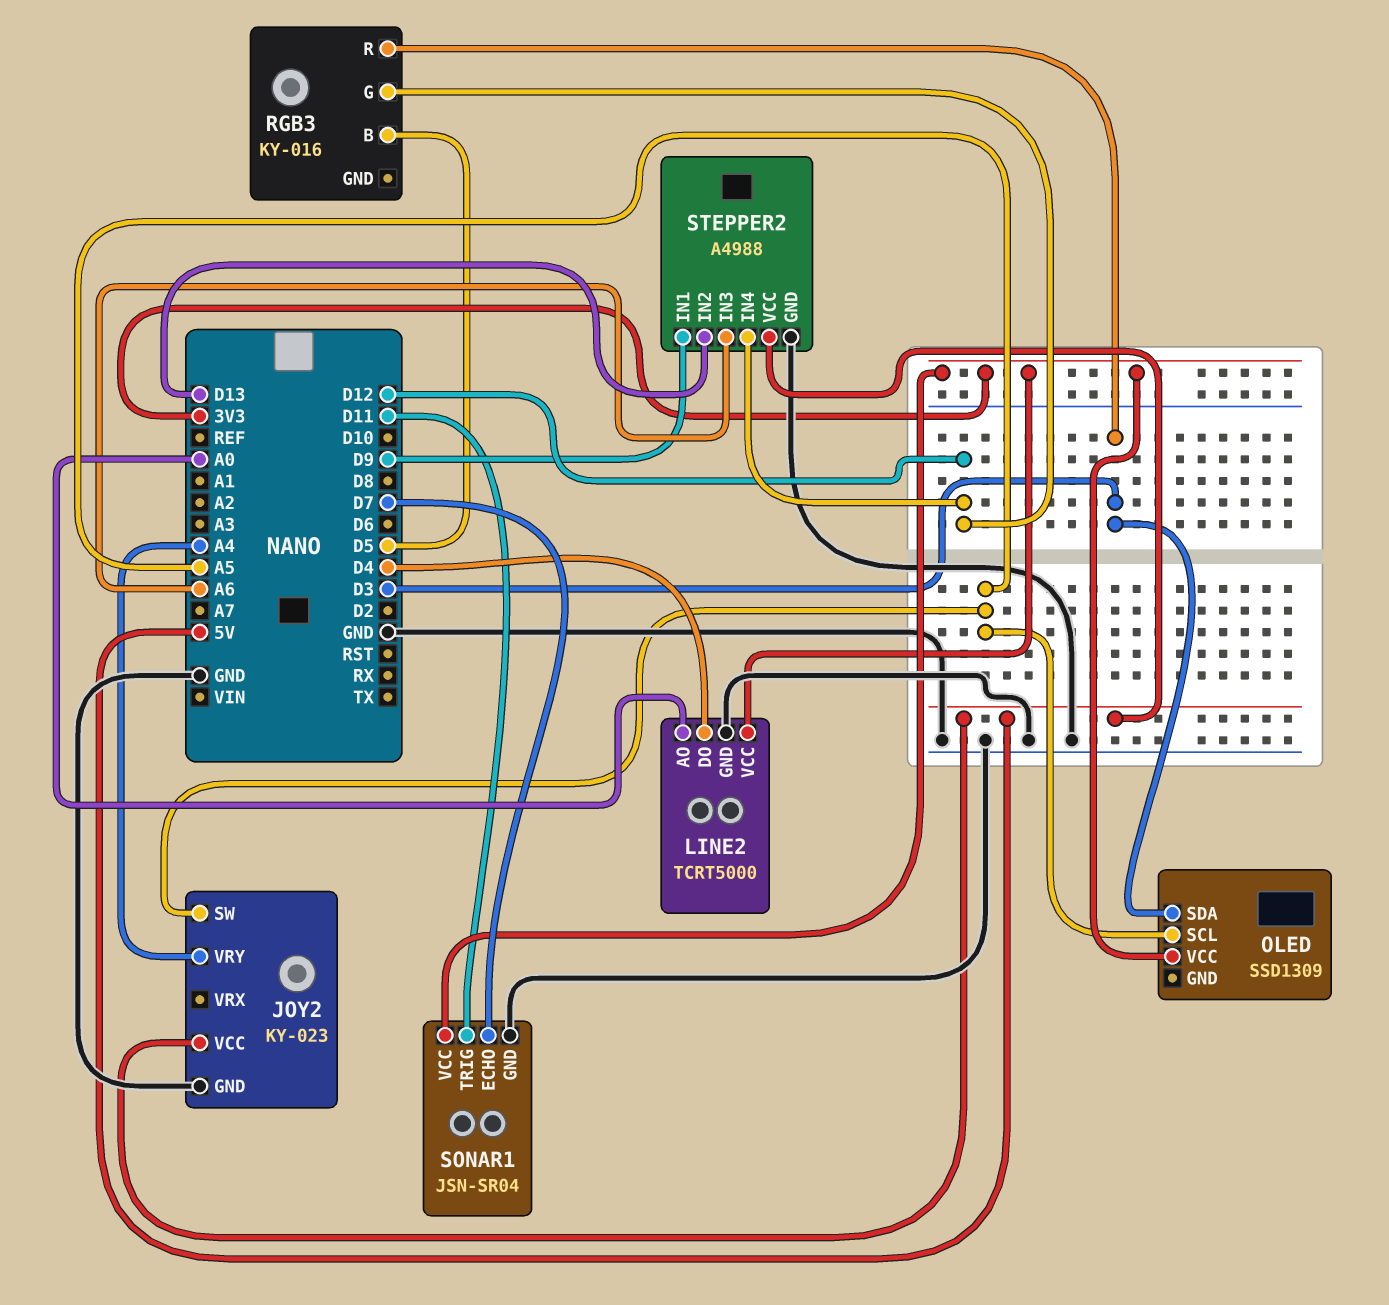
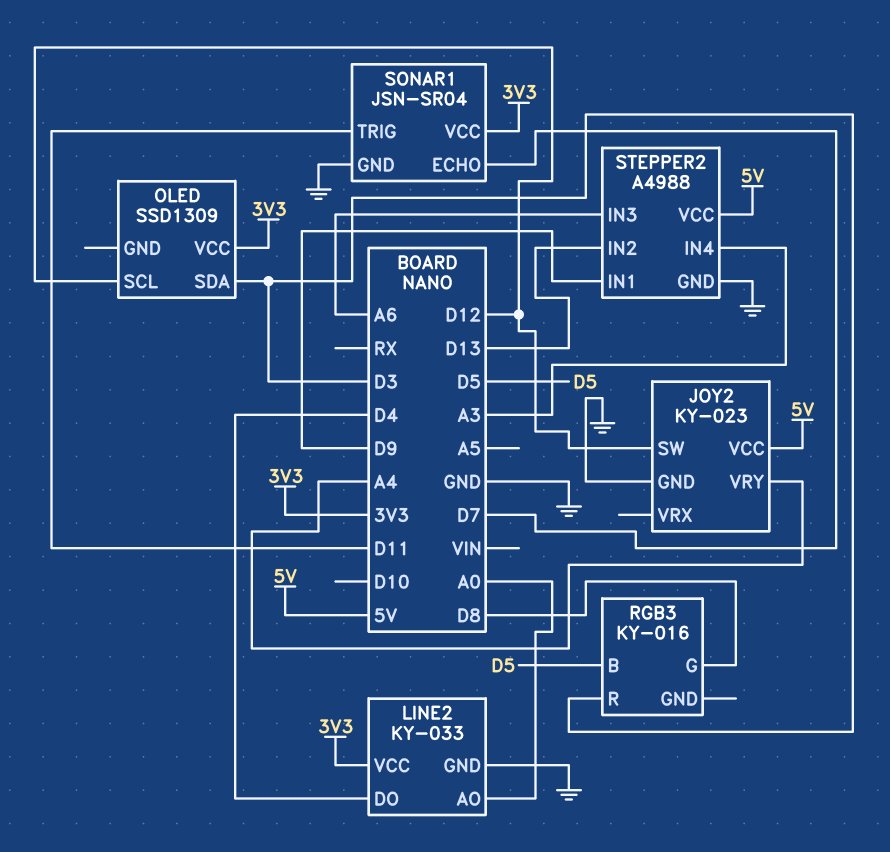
JOY2 pin SW: A5 -> D12
LINE2: TCRT5000 -> KY-033
OLED pin SCL: A5 -> D12
RGB3 pin G: D12 -> D8
STEPPER2 pin IN4: D12 -> A3

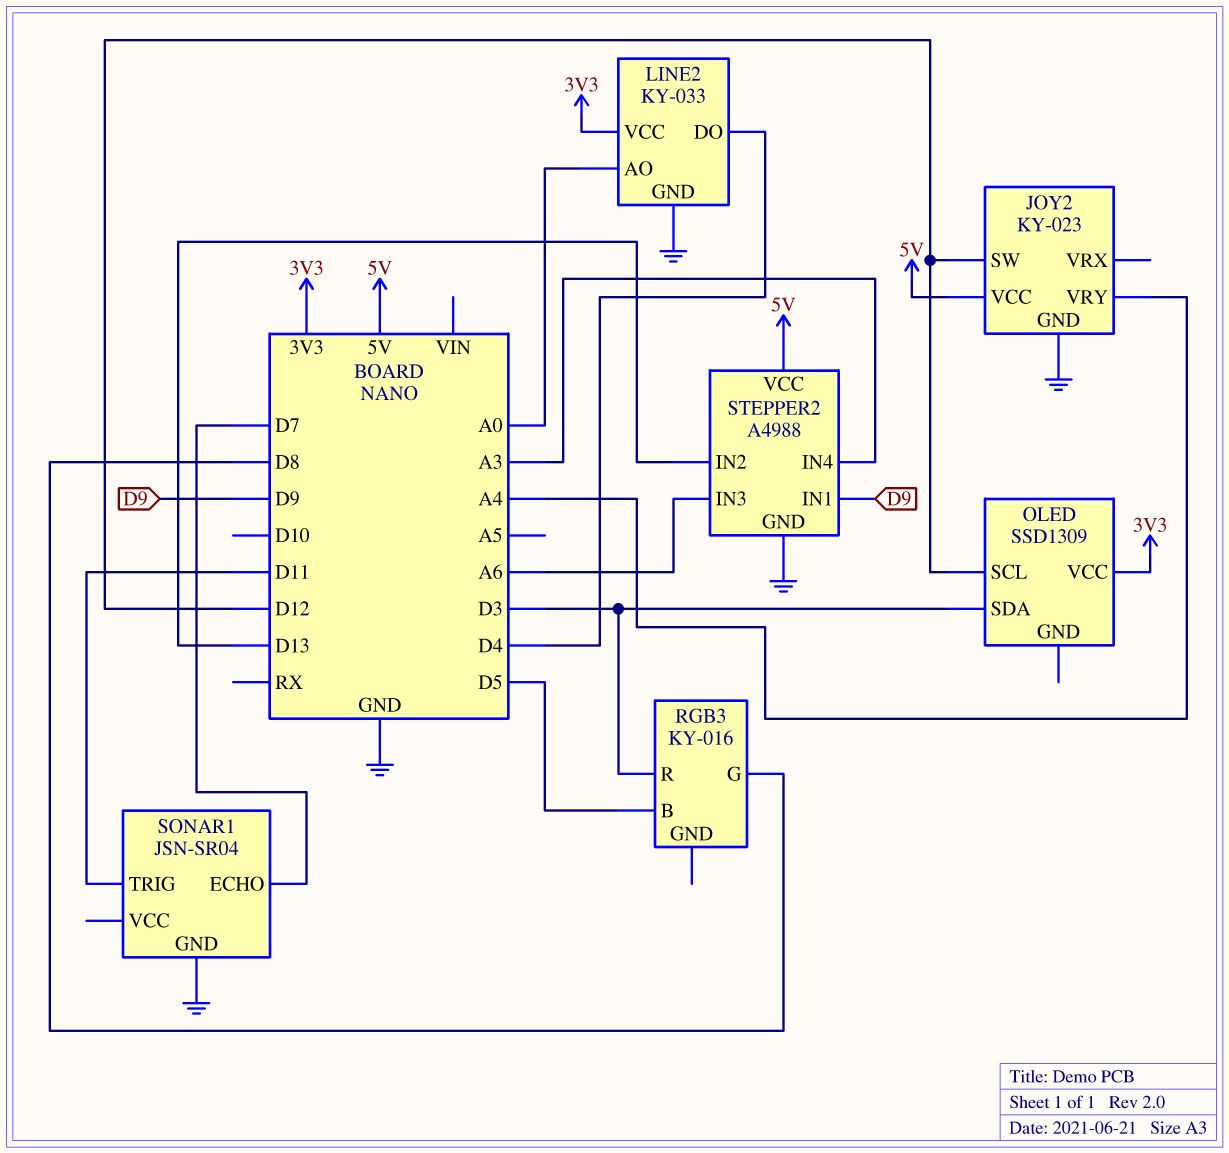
SONAR1 pin VCC: 3V3 -> none

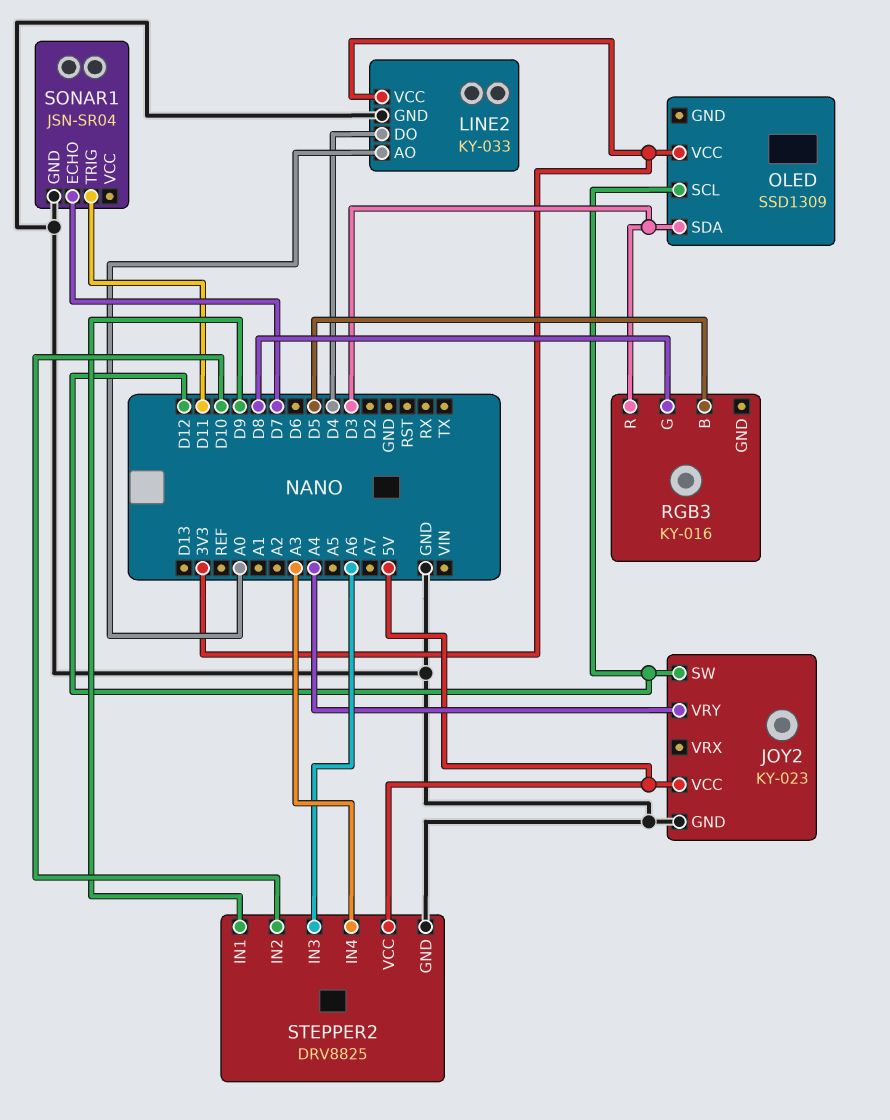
STEPPER2: A4988 -> DRV8825
STEPPER2 pin IN2: D13 -> D10

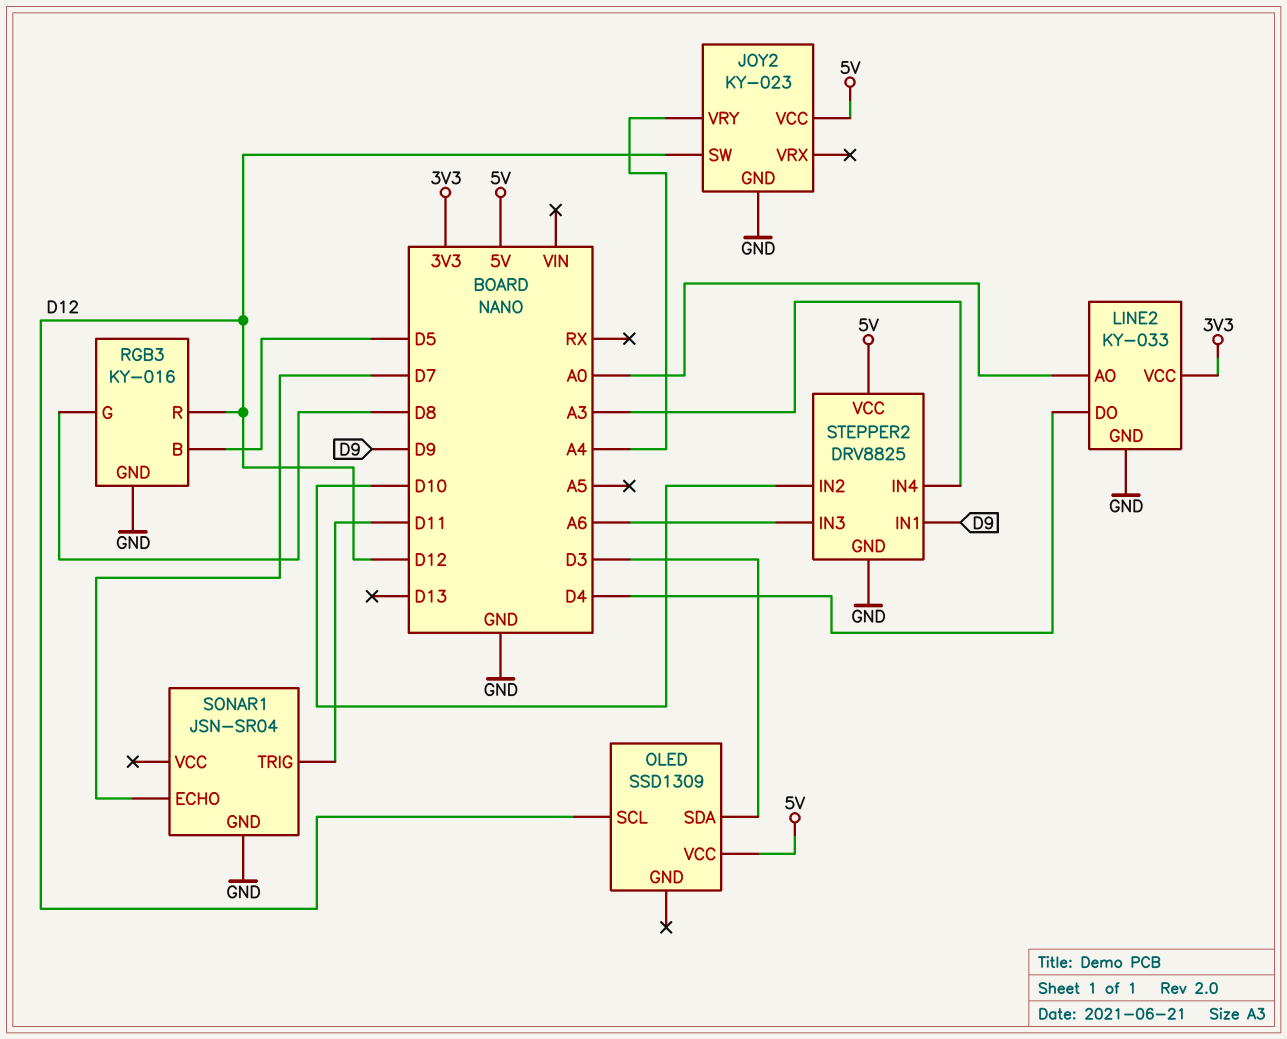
OLED pin VCC: 3V3 -> 5V
RGB3 pin GND: none -> GND
RGB3 pin R: D3 -> D12

